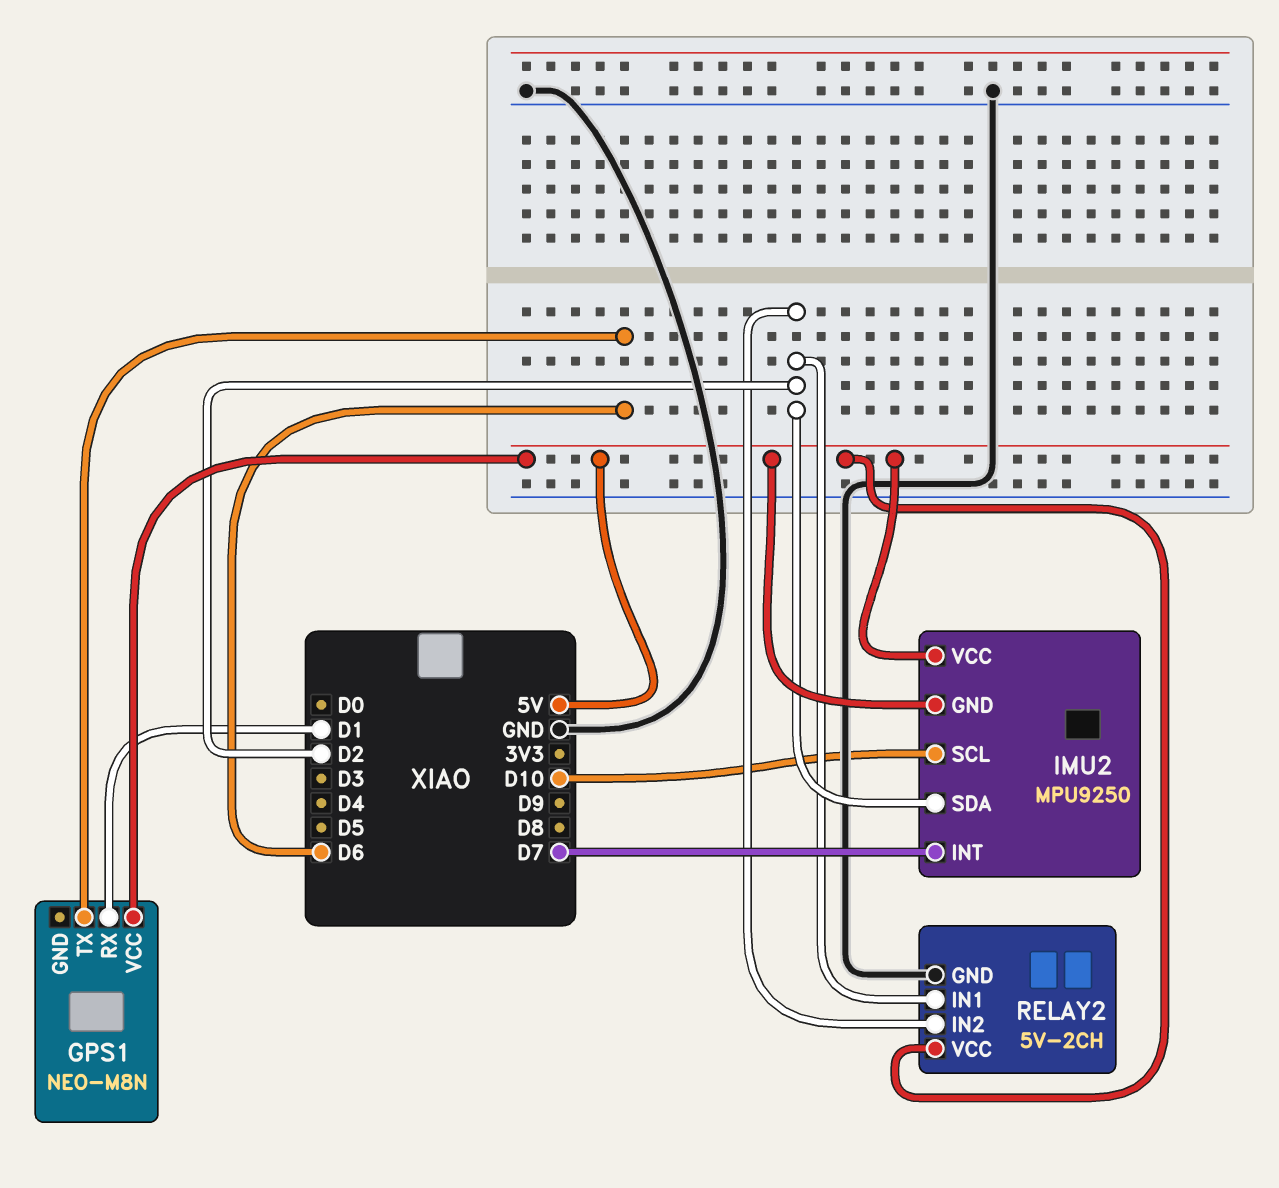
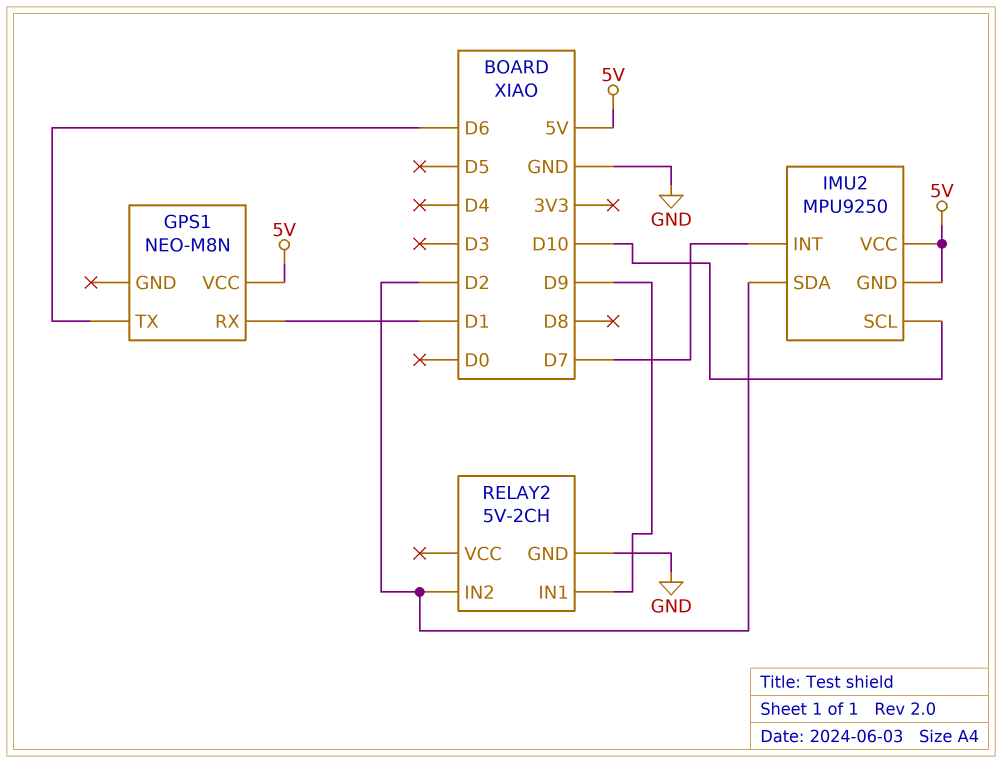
RELAY2 pin IN1: D2 -> D9
RELAY2 pin VCC: 5V -> none

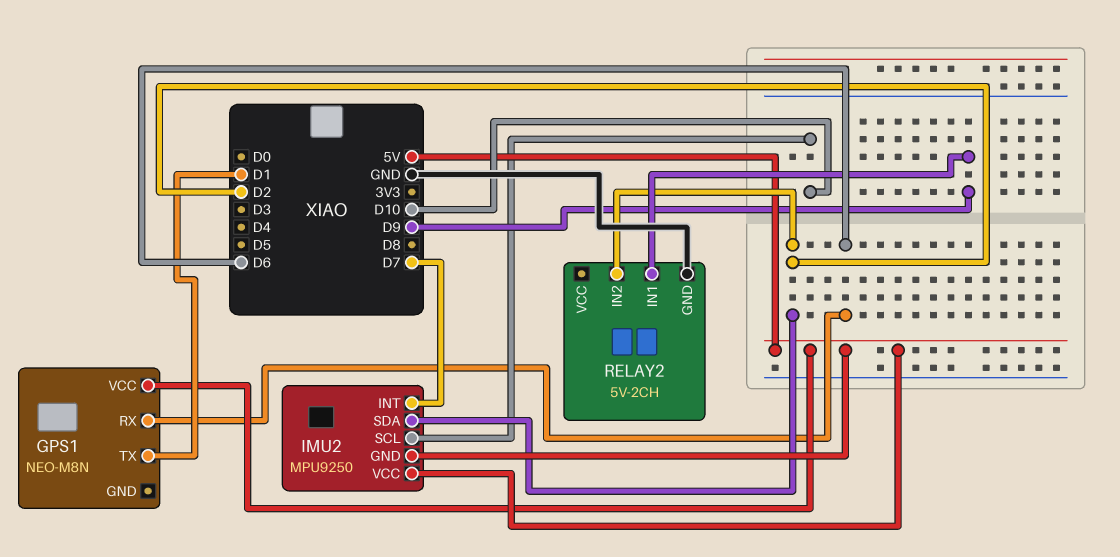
GPS1 pin RX: D1 -> D6
GPS1 pin TX: D6 -> D1

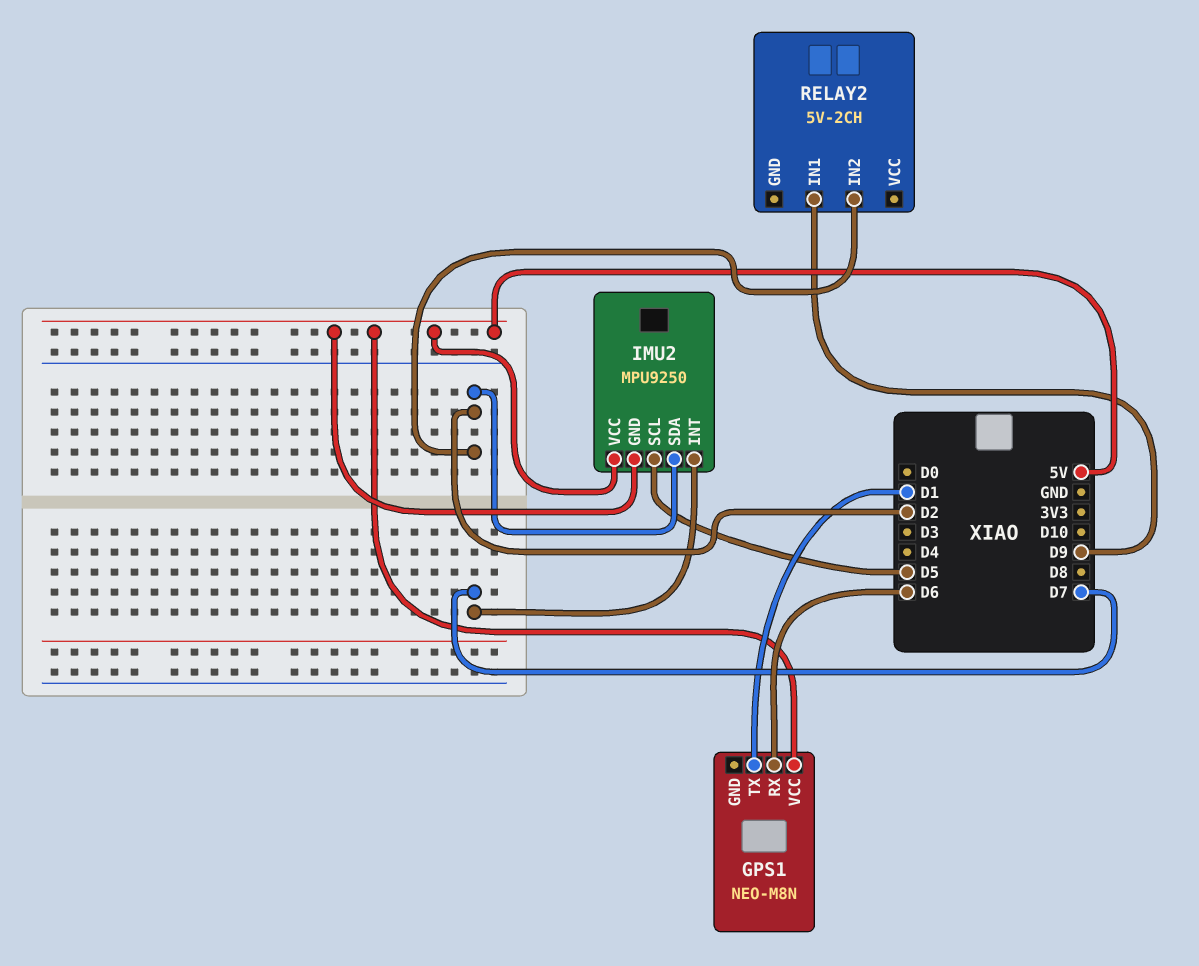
IMU2 pin SCL: D10 -> D5
RELAY2 pin GND: GND -> none

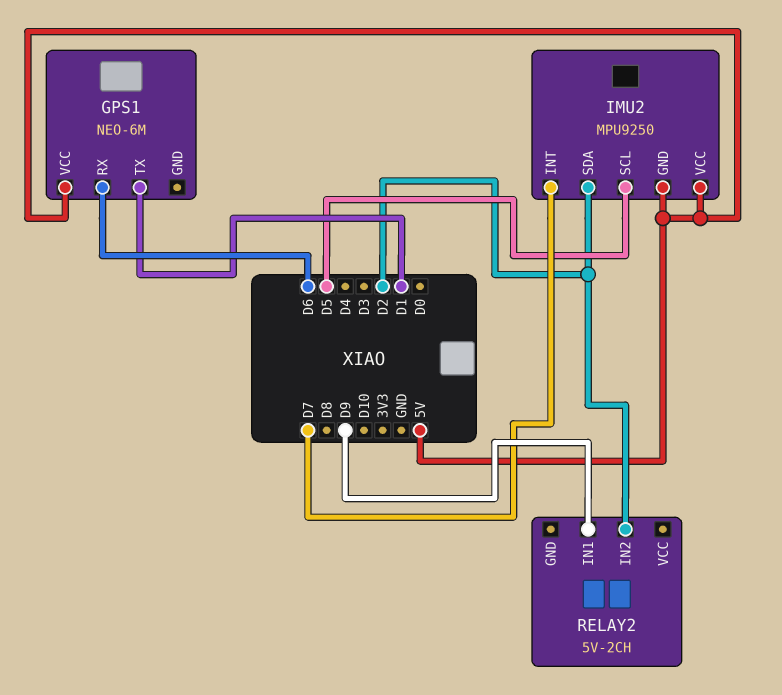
GPS1: NEO-M8N -> NEO-6M

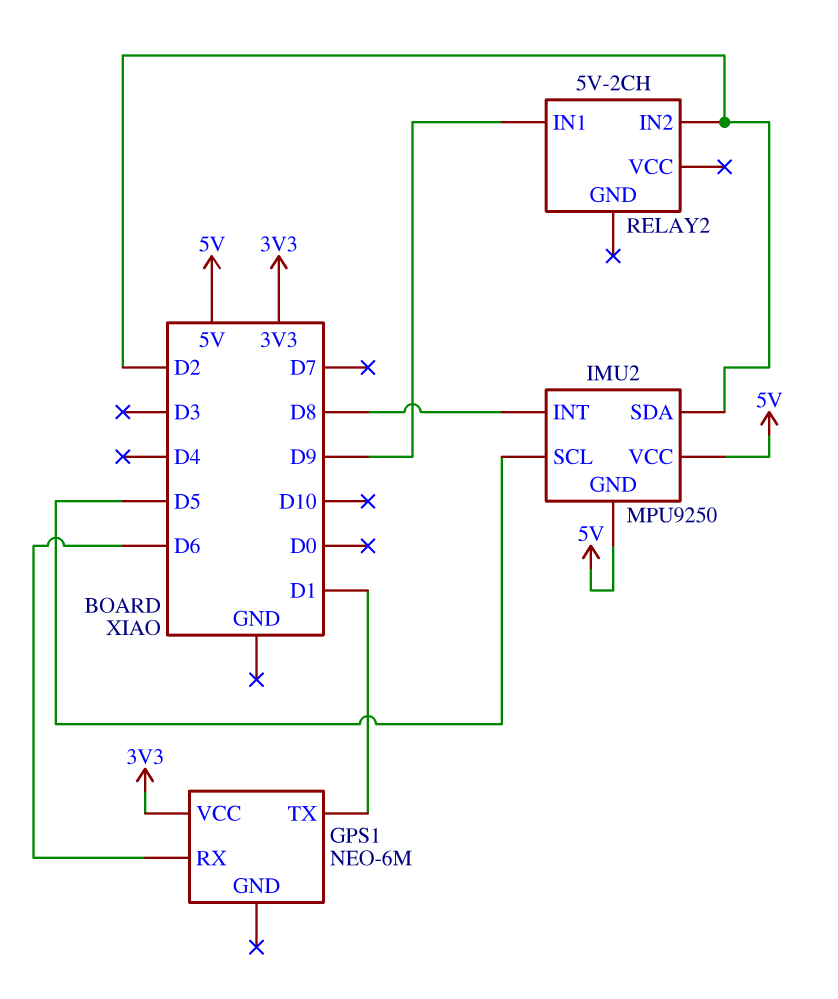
GPS1 pin VCC: 5V -> 3V3
IMU2 pin INT: D7 -> D8

